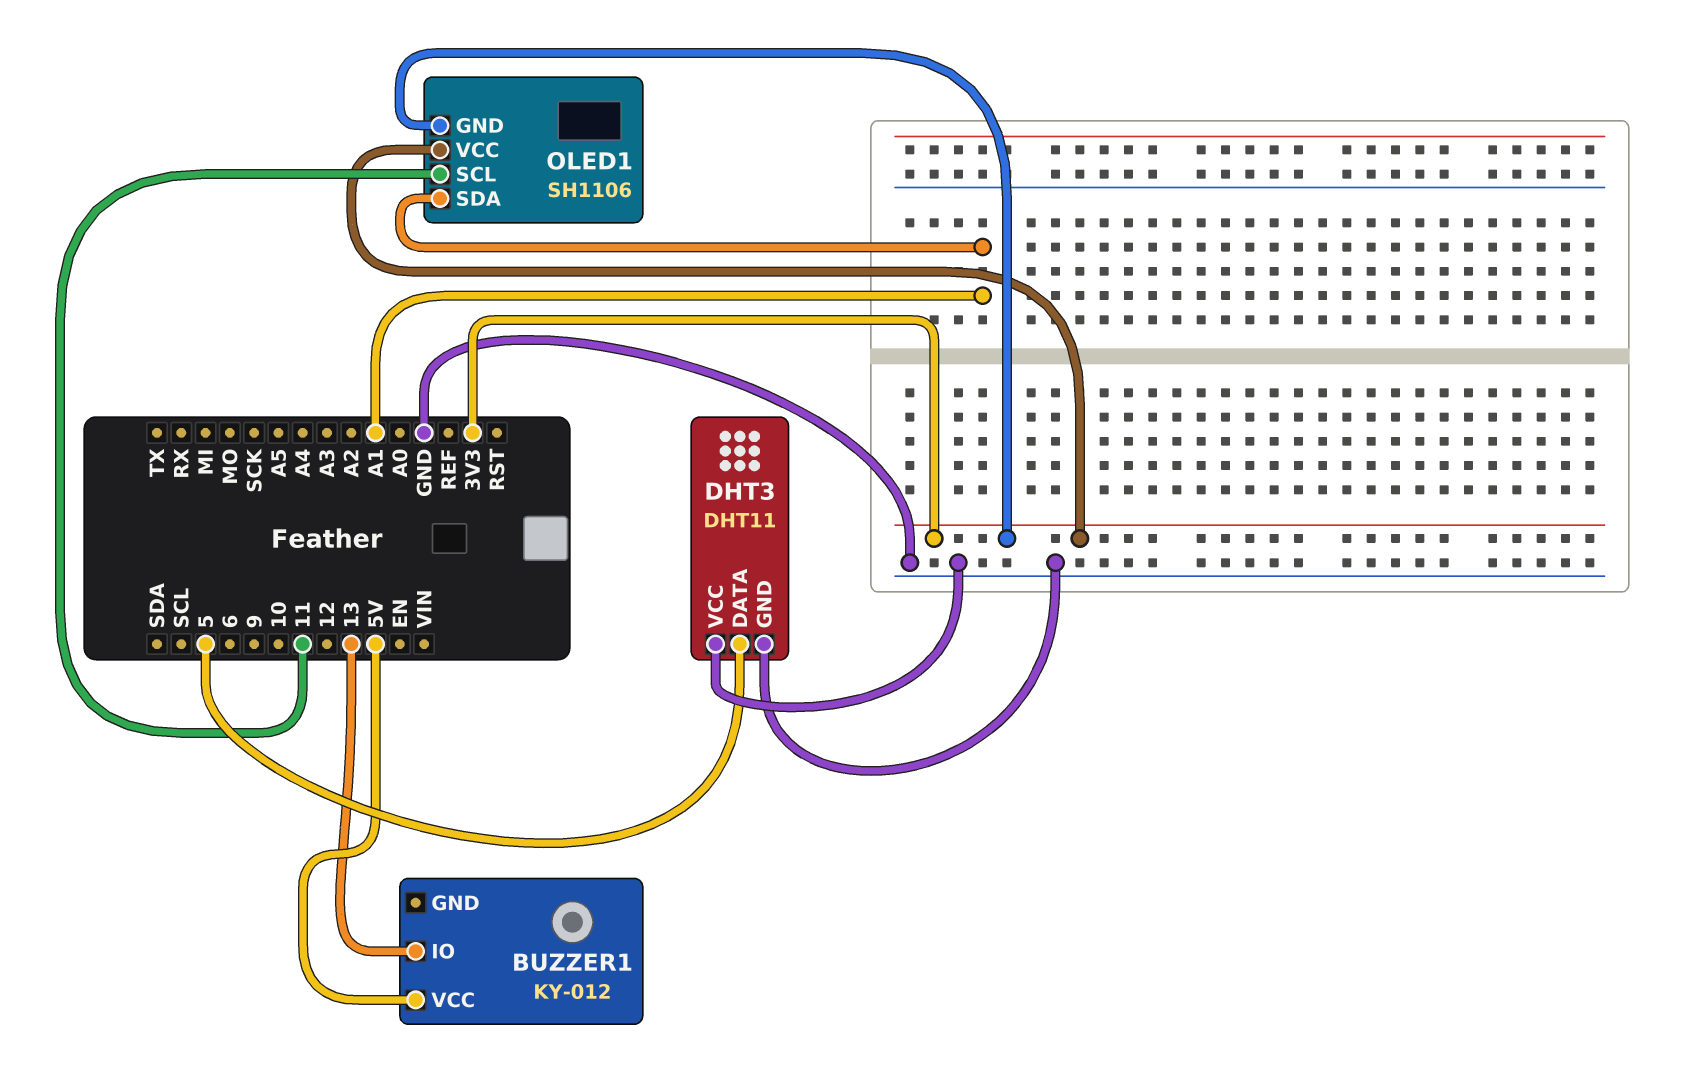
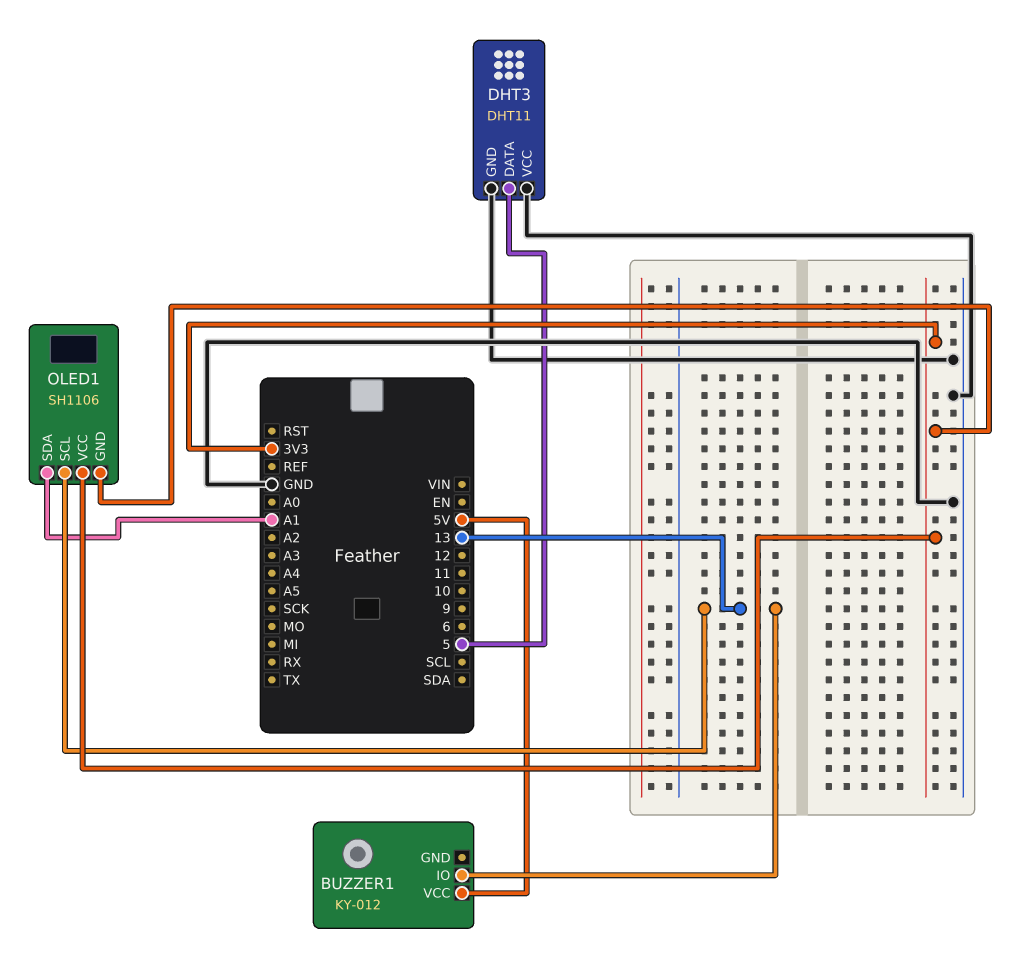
OLED1 pin SCL: 11 -> 13

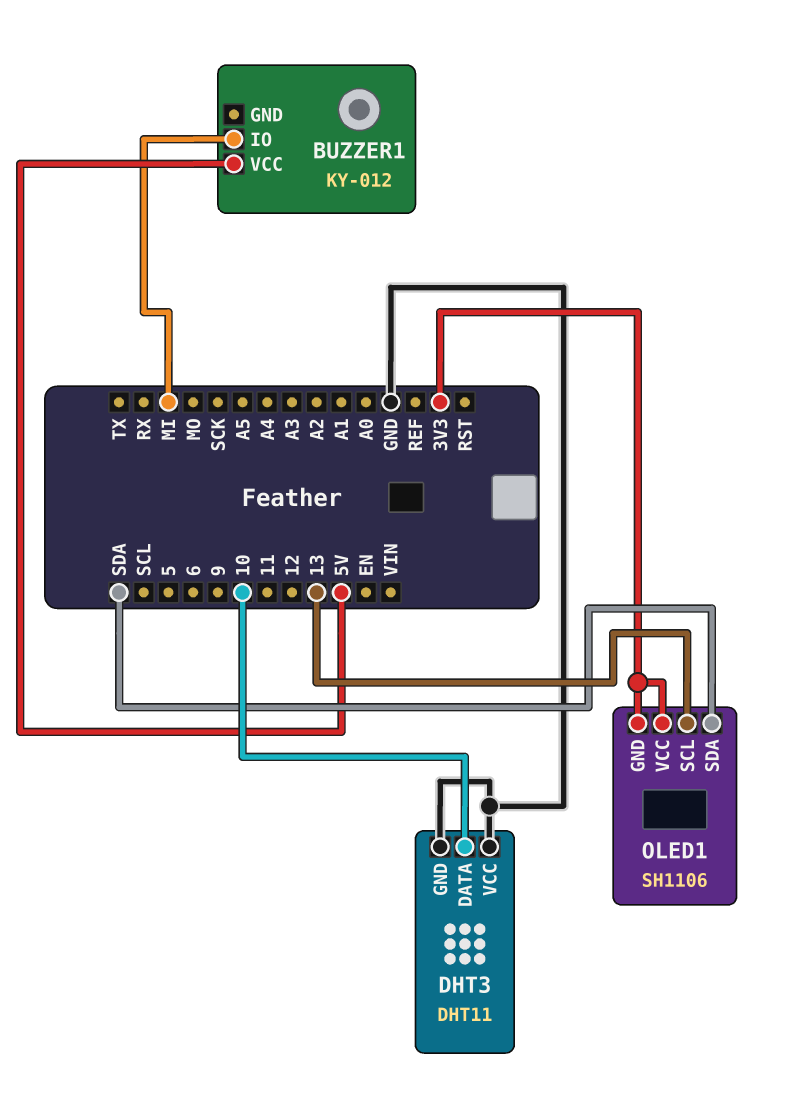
BUZZER1 pin IO: 13 -> MI
DHT3 pin DATA: 5 -> 10
OLED1 pin SDA: A1 -> SDA

